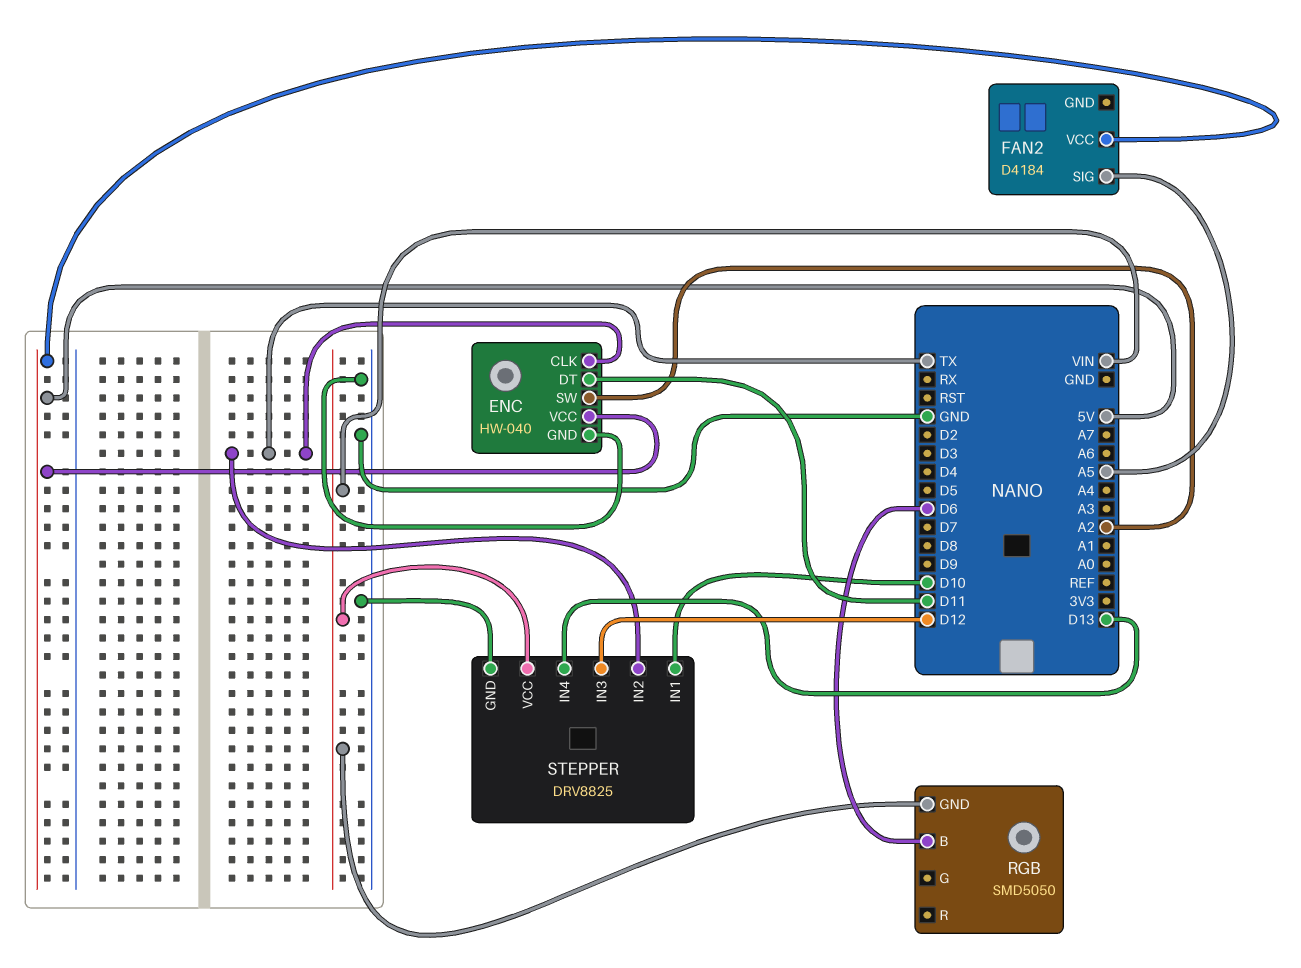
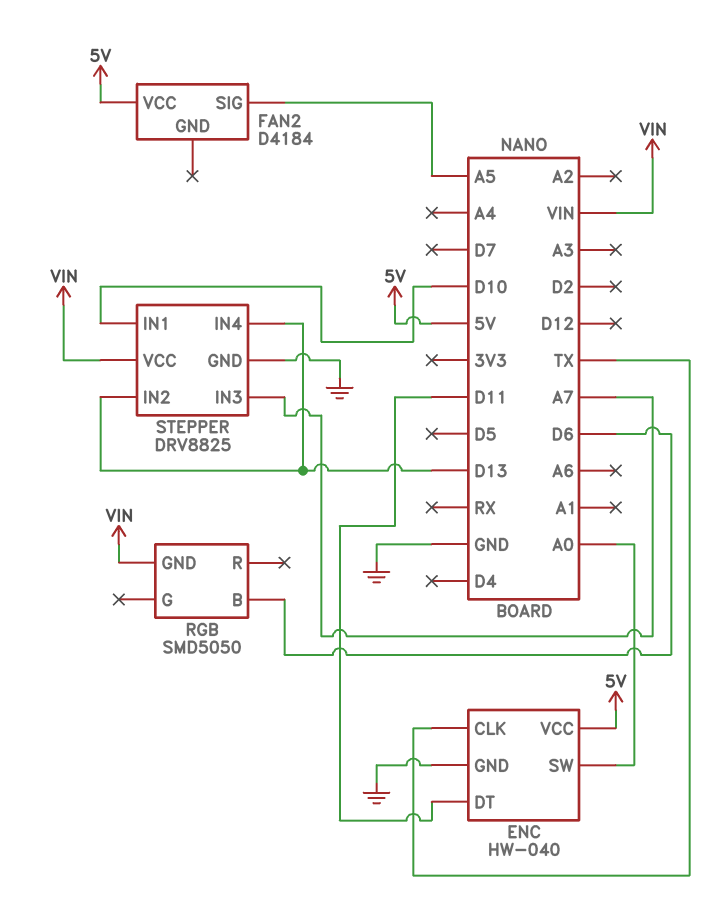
ENC pin SW: A2 -> A0
STEPPER pin IN2: TX -> D13
STEPPER pin IN3: D12 -> A7

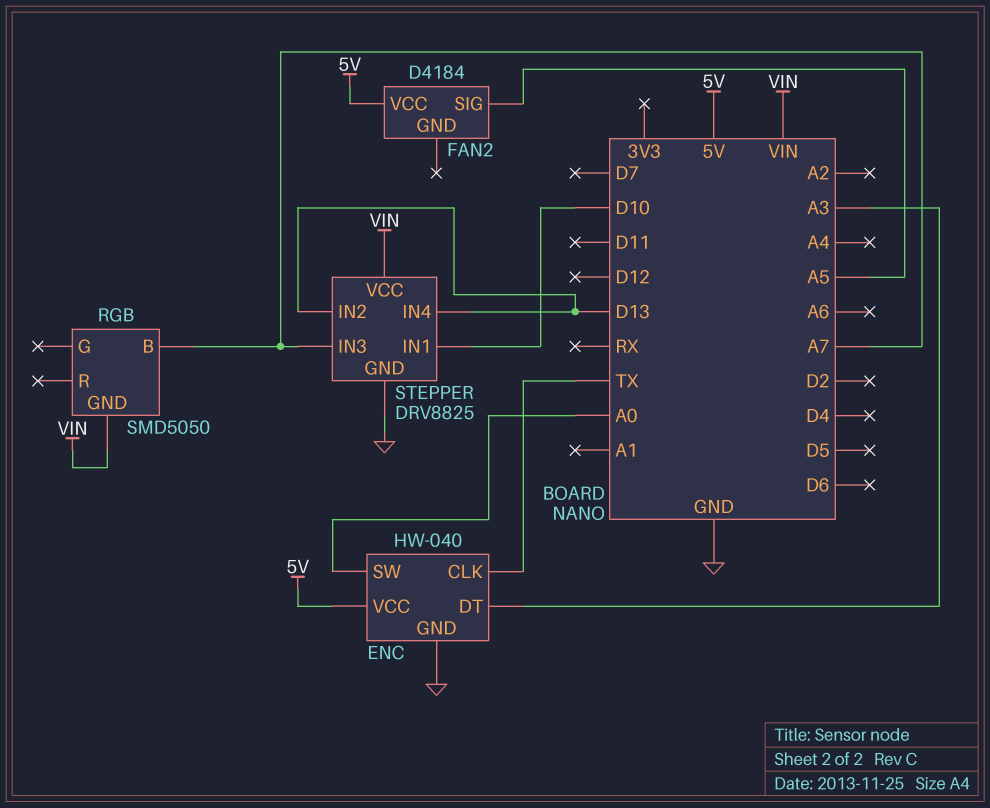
ENC pin DT: D11 -> A3
RGB pin B: D6 -> A7

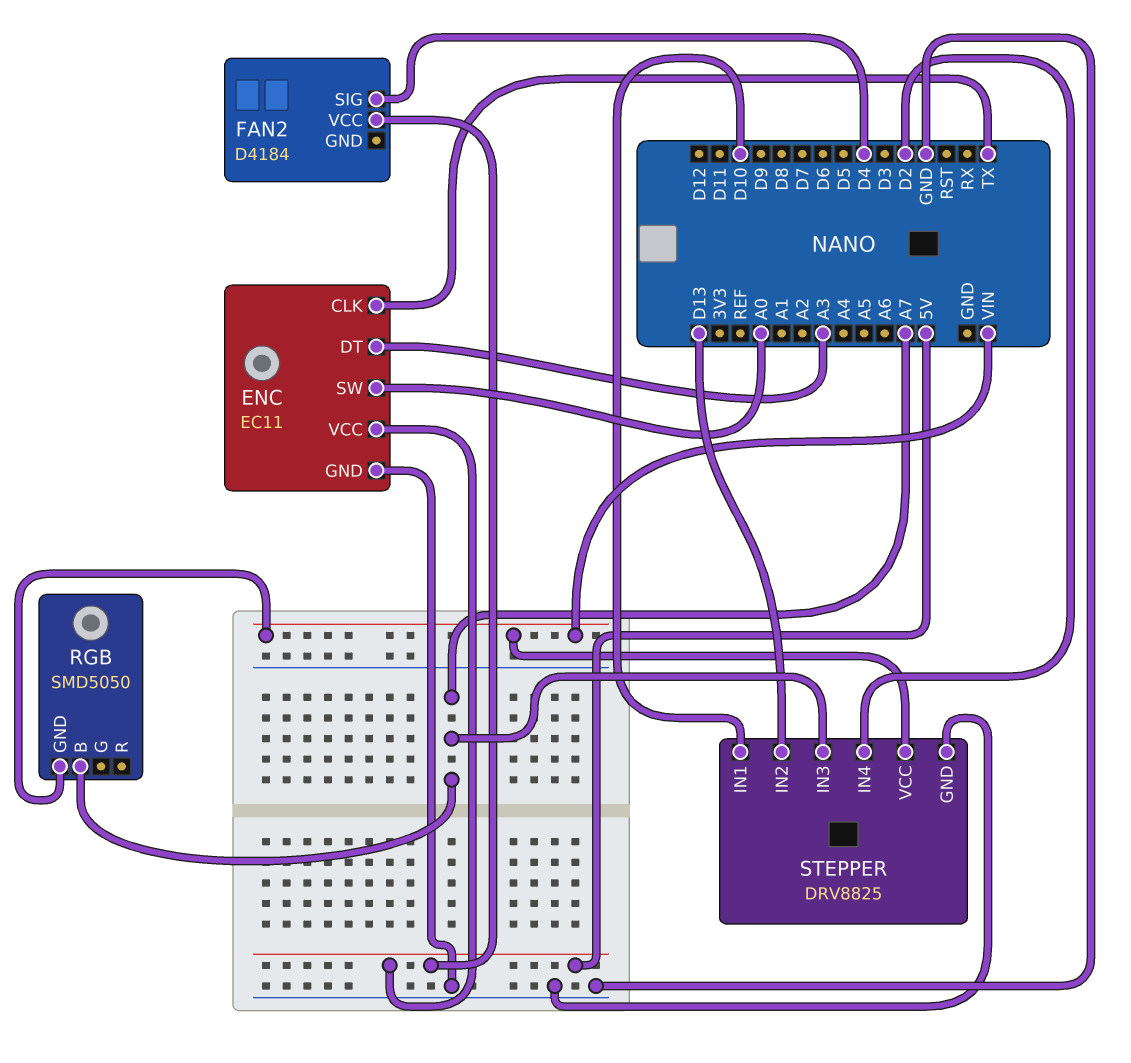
ENC: HW-040 -> EC11
FAN2 pin SIG: A5 -> D4
STEPPER pin IN4: D13 -> D2

